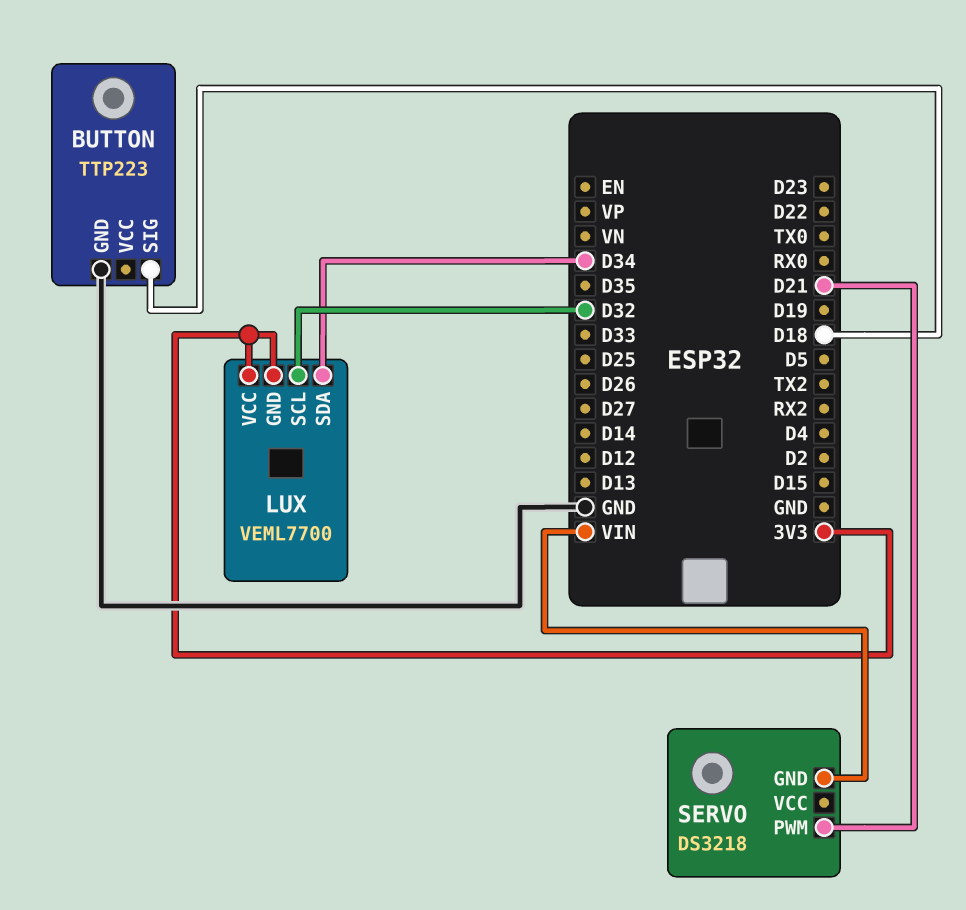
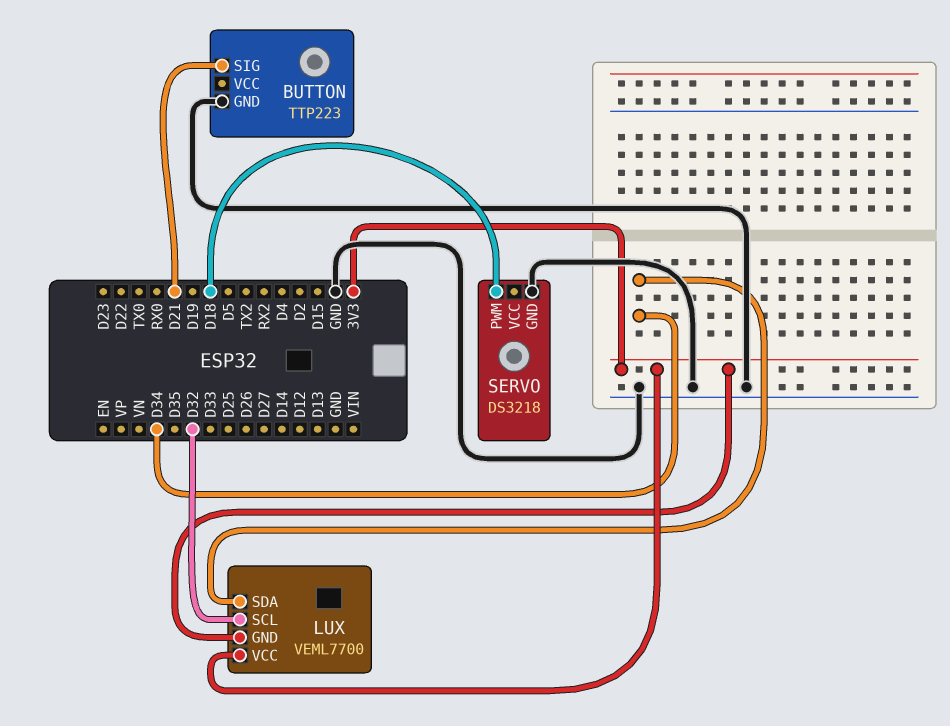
BUTTON pin SIG: D18 -> D21
SERVO pin GND: VIN -> GND
SERVO pin PWM: D21 -> D18

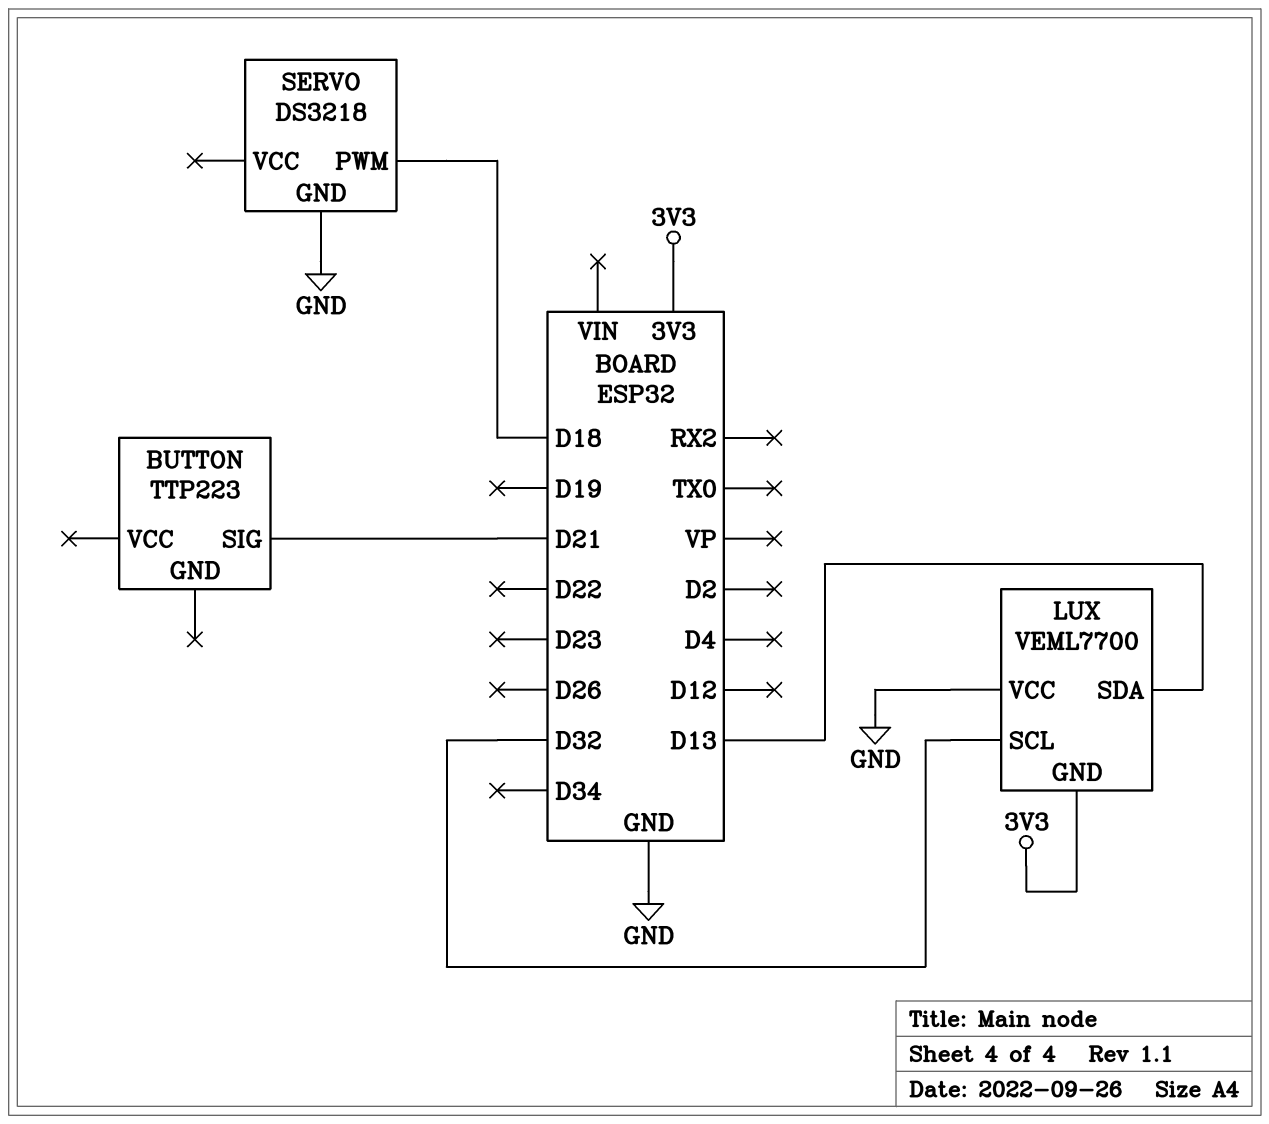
BUTTON pin GND: GND -> none
LUX pin SDA: D34 -> D13
LUX pin VCC: 3V3 -> GND

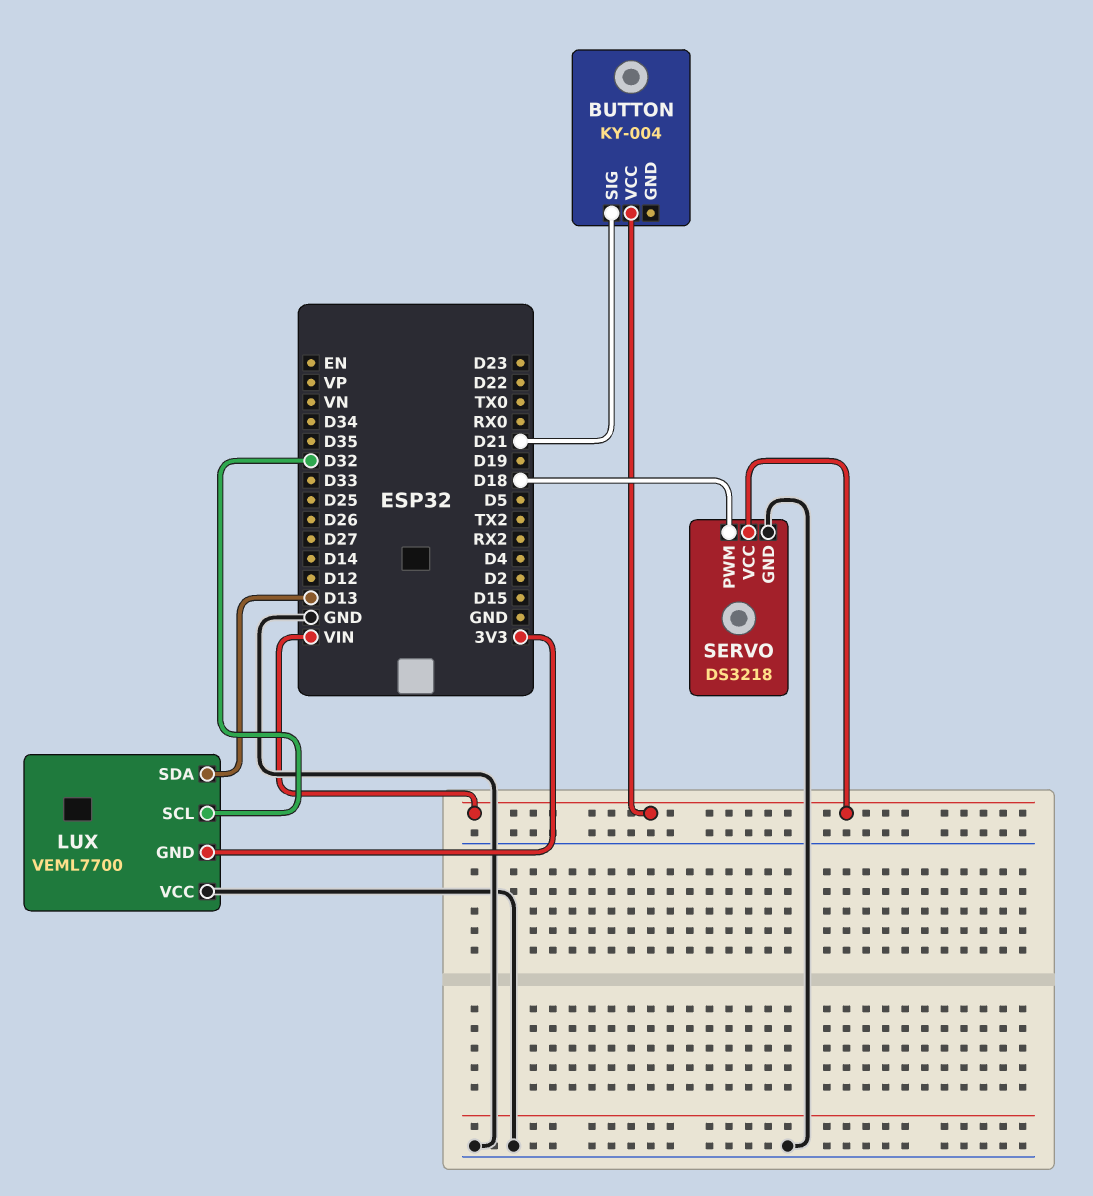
BUTTON: TTP223 -> KY-004
BUTTON pin VCC: none -> VIN
SERVO pin VCC: none -> VIN

